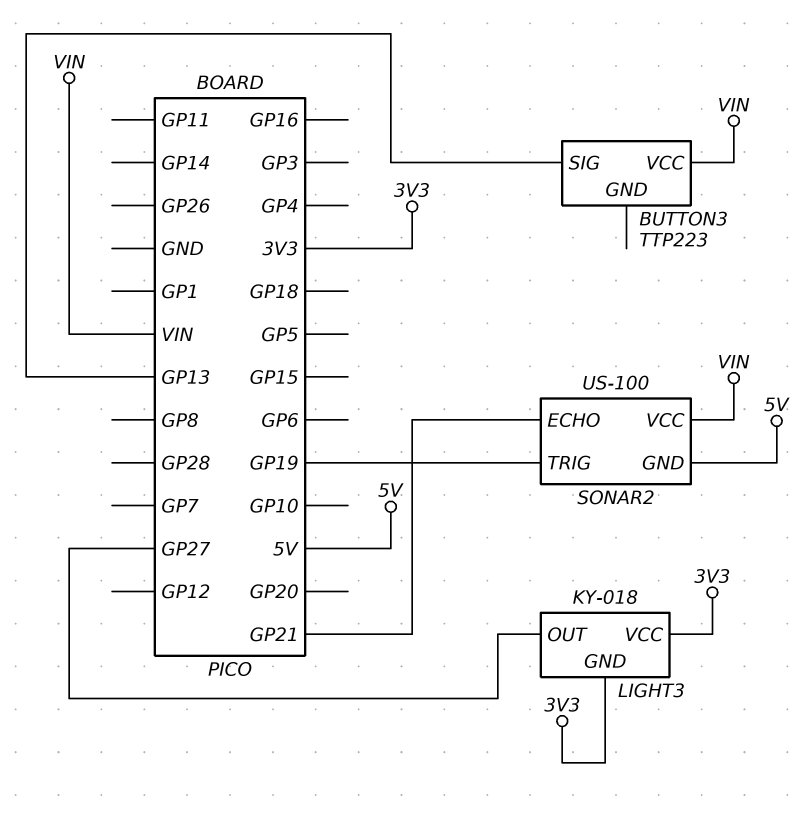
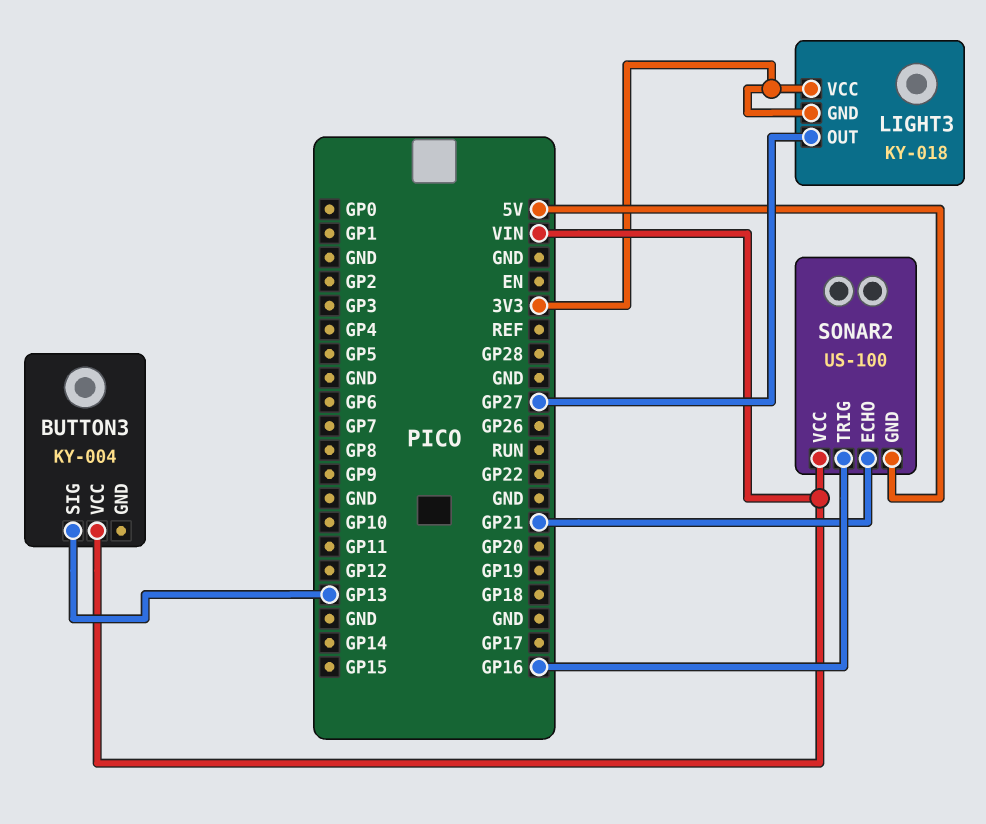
BUTTON3: TTP223 -> KY-004
SONAR2 pin TRIG: GP19 -> GP16

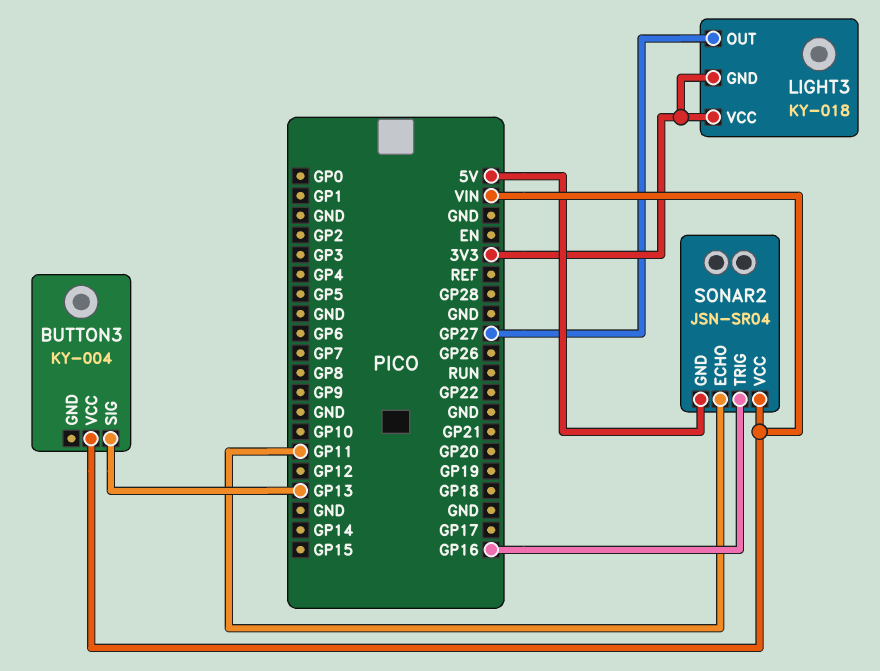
SONAR2: US-100 -> JSN-SR04
SONAR2 pin ECHO: GP21 -> GP11

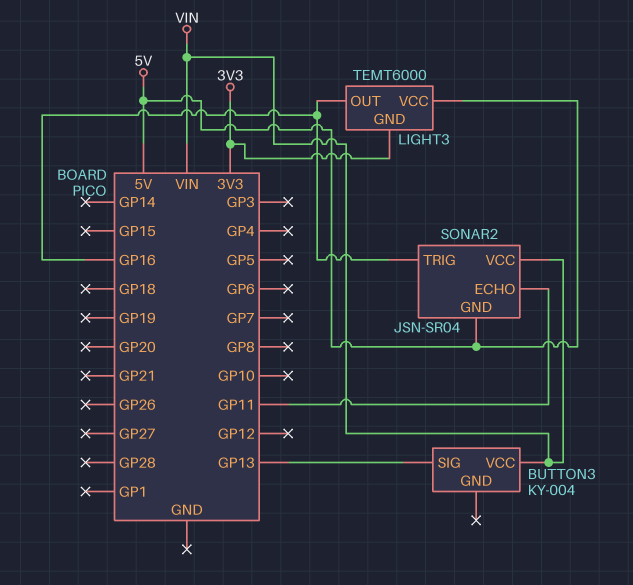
LIGHT3: KY-018 -> TEMT6000
LIGHT3 pin OUT: GP27 -> GP16
LIGHT3 pin VCC: 3V3 -> 5V

